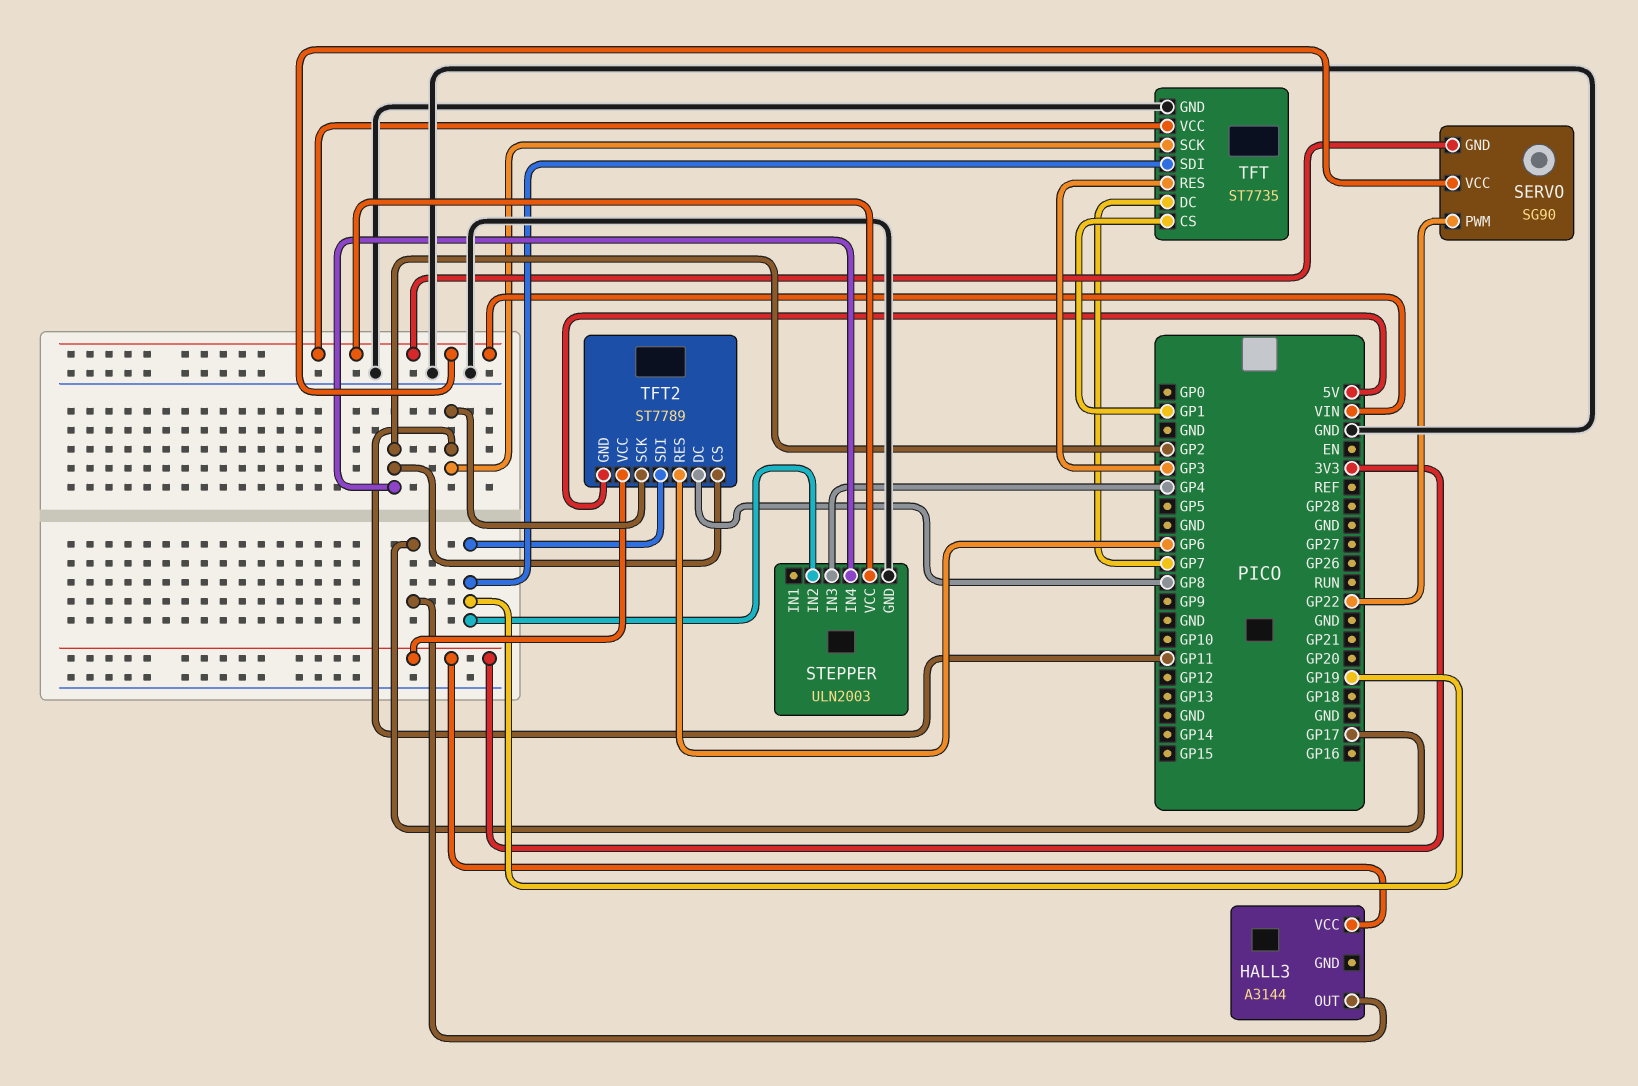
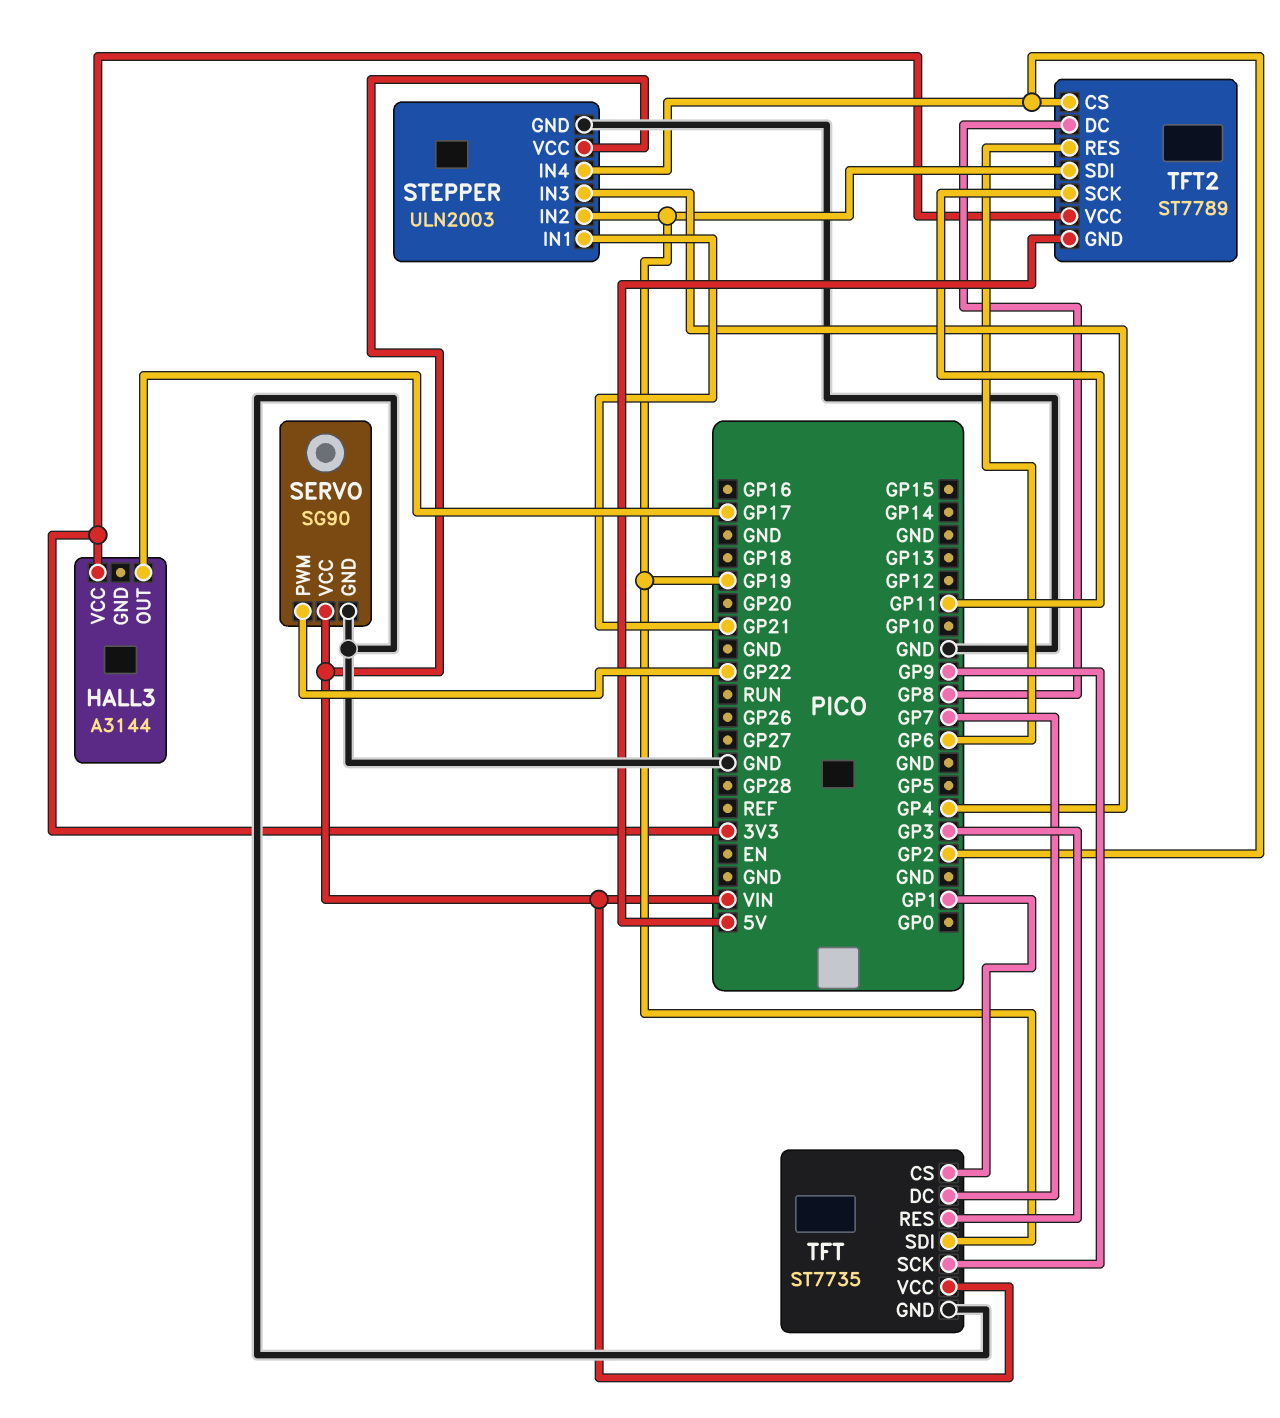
SERVO pin GND: VIN -> GND
STEPPER pin IN1: none -> GP21
TFT pin SCK: GP11 -> GP9

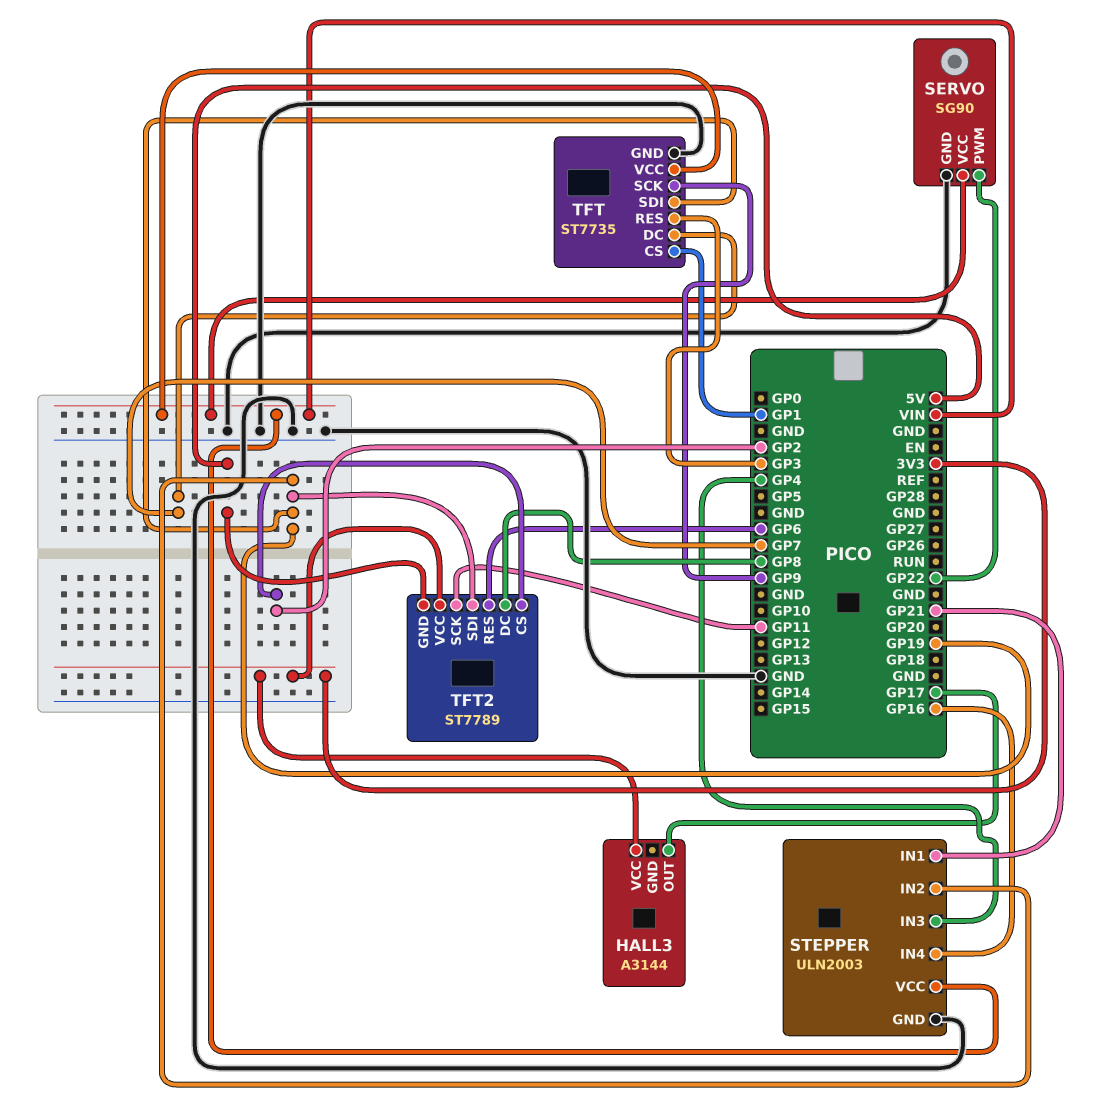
STEPPER pin IN4: GP2 -> GP16

